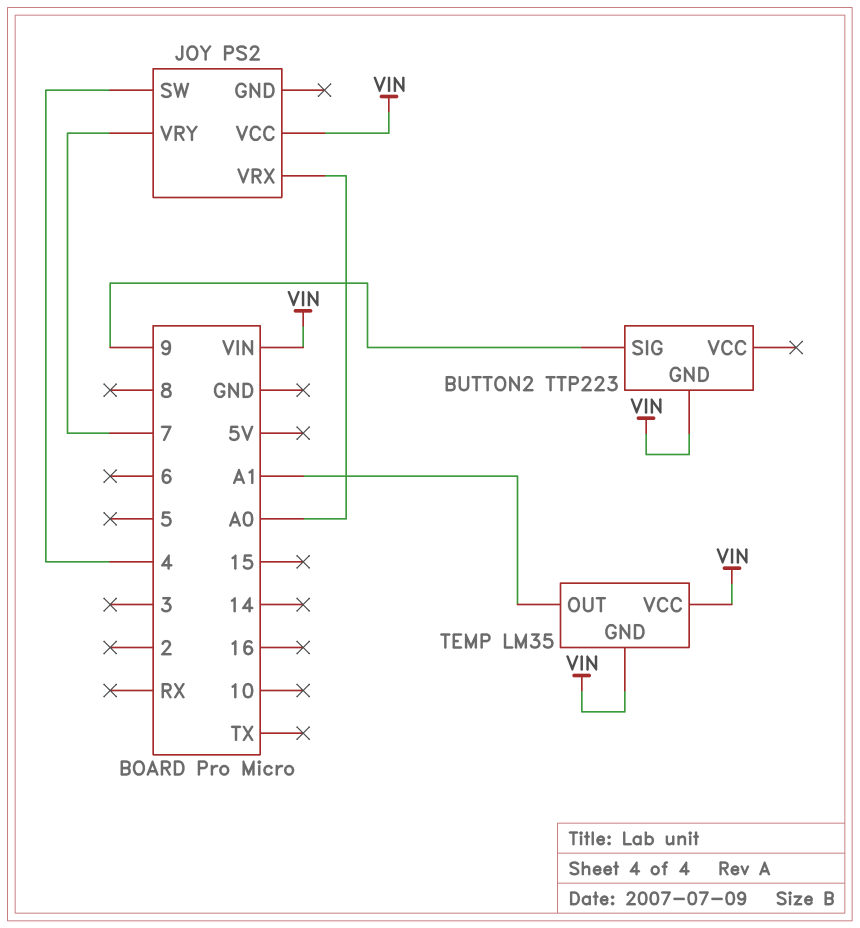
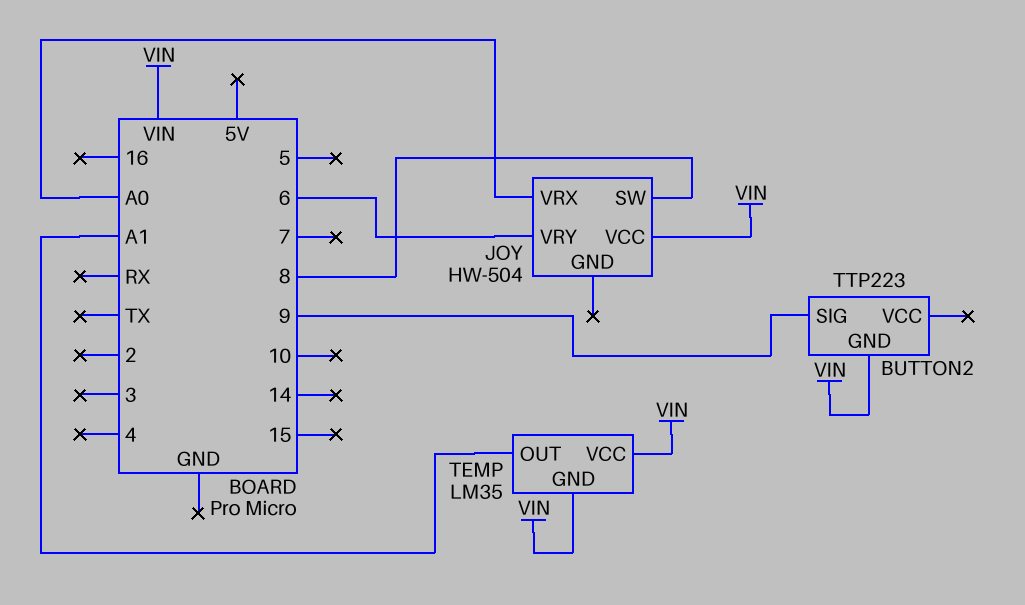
JOY: PS2 -> HW-504
JOY pin SW: 4 -> 8
JOY pin VRY: 7 -> 6

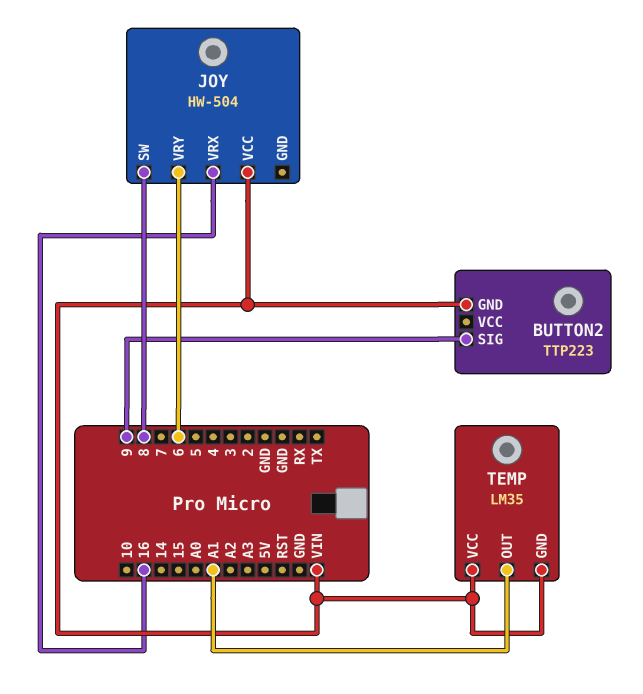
JOY pin VRX: A0 -> 16

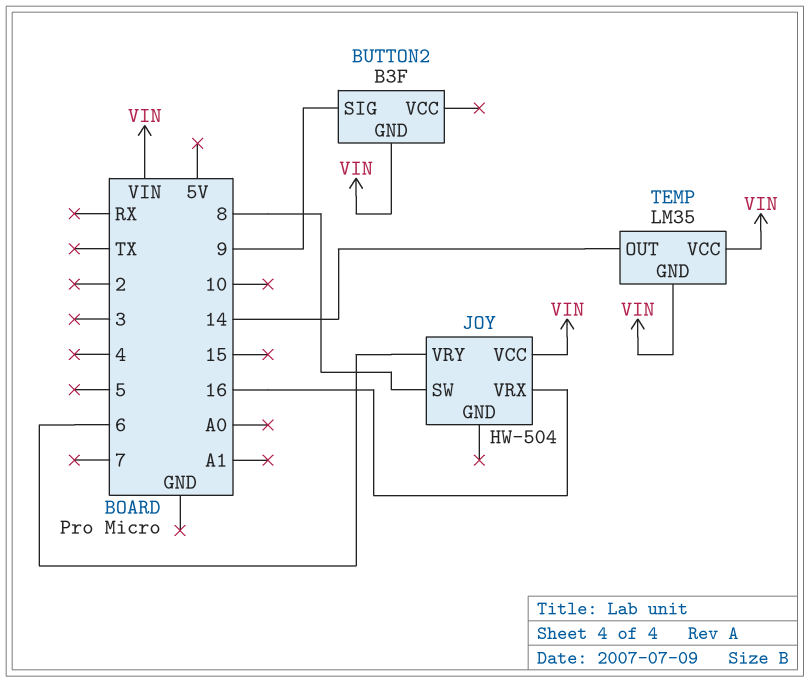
BUTTON2: TTP223 -> B3F
TEMP pin OUT: A1 -> 14

